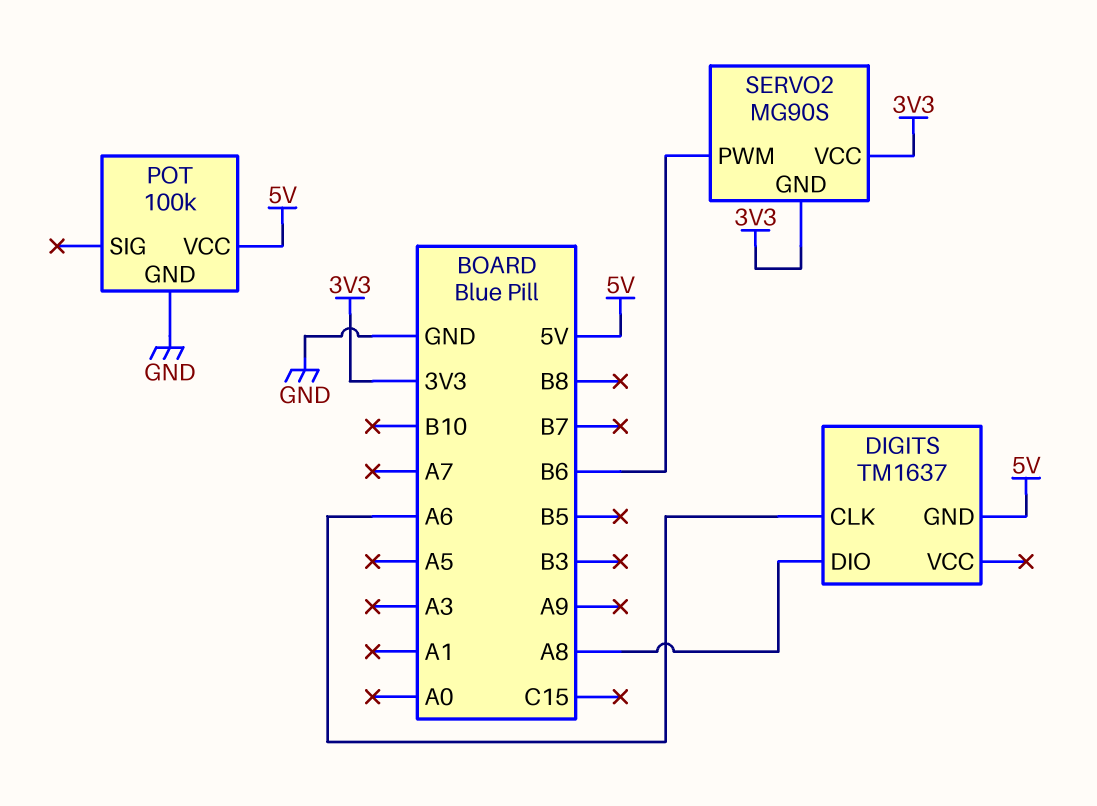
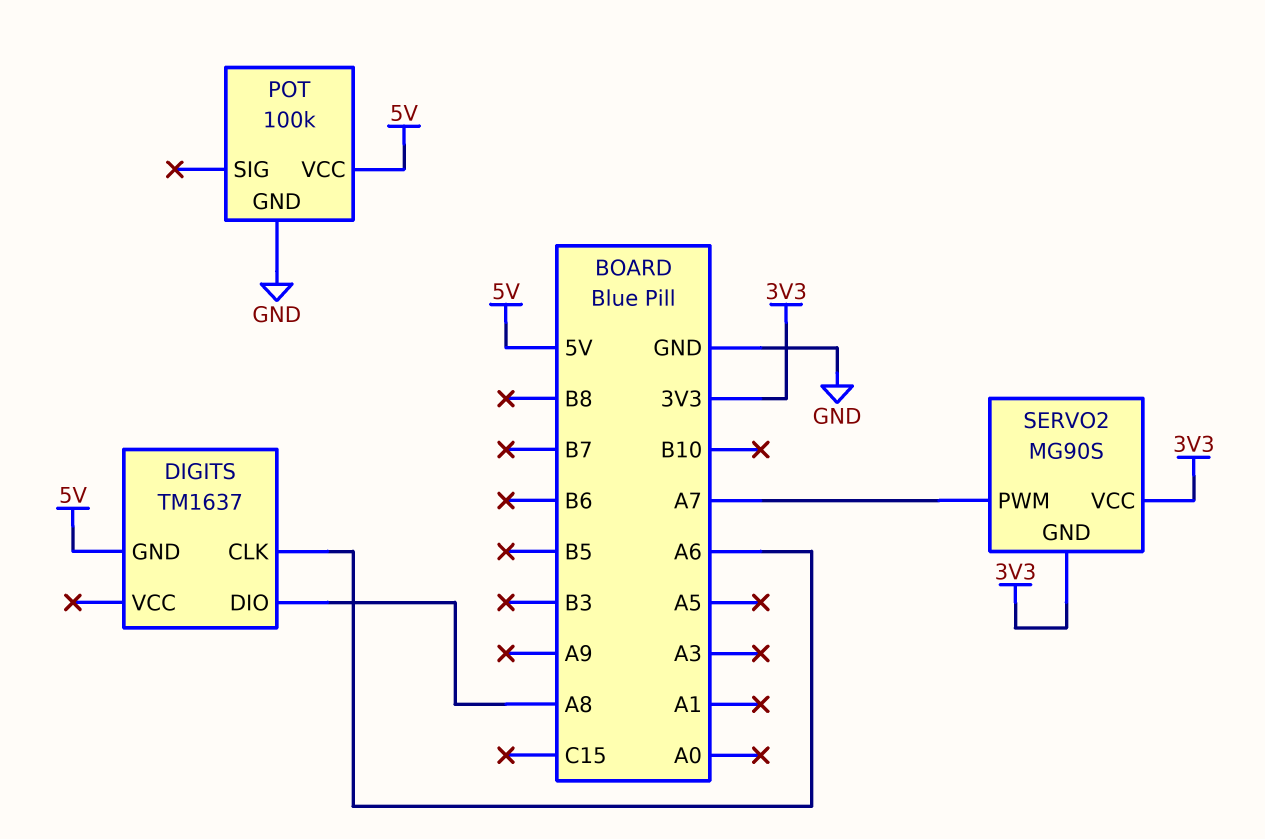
SERVO2 pin PWM: B6 -> A7

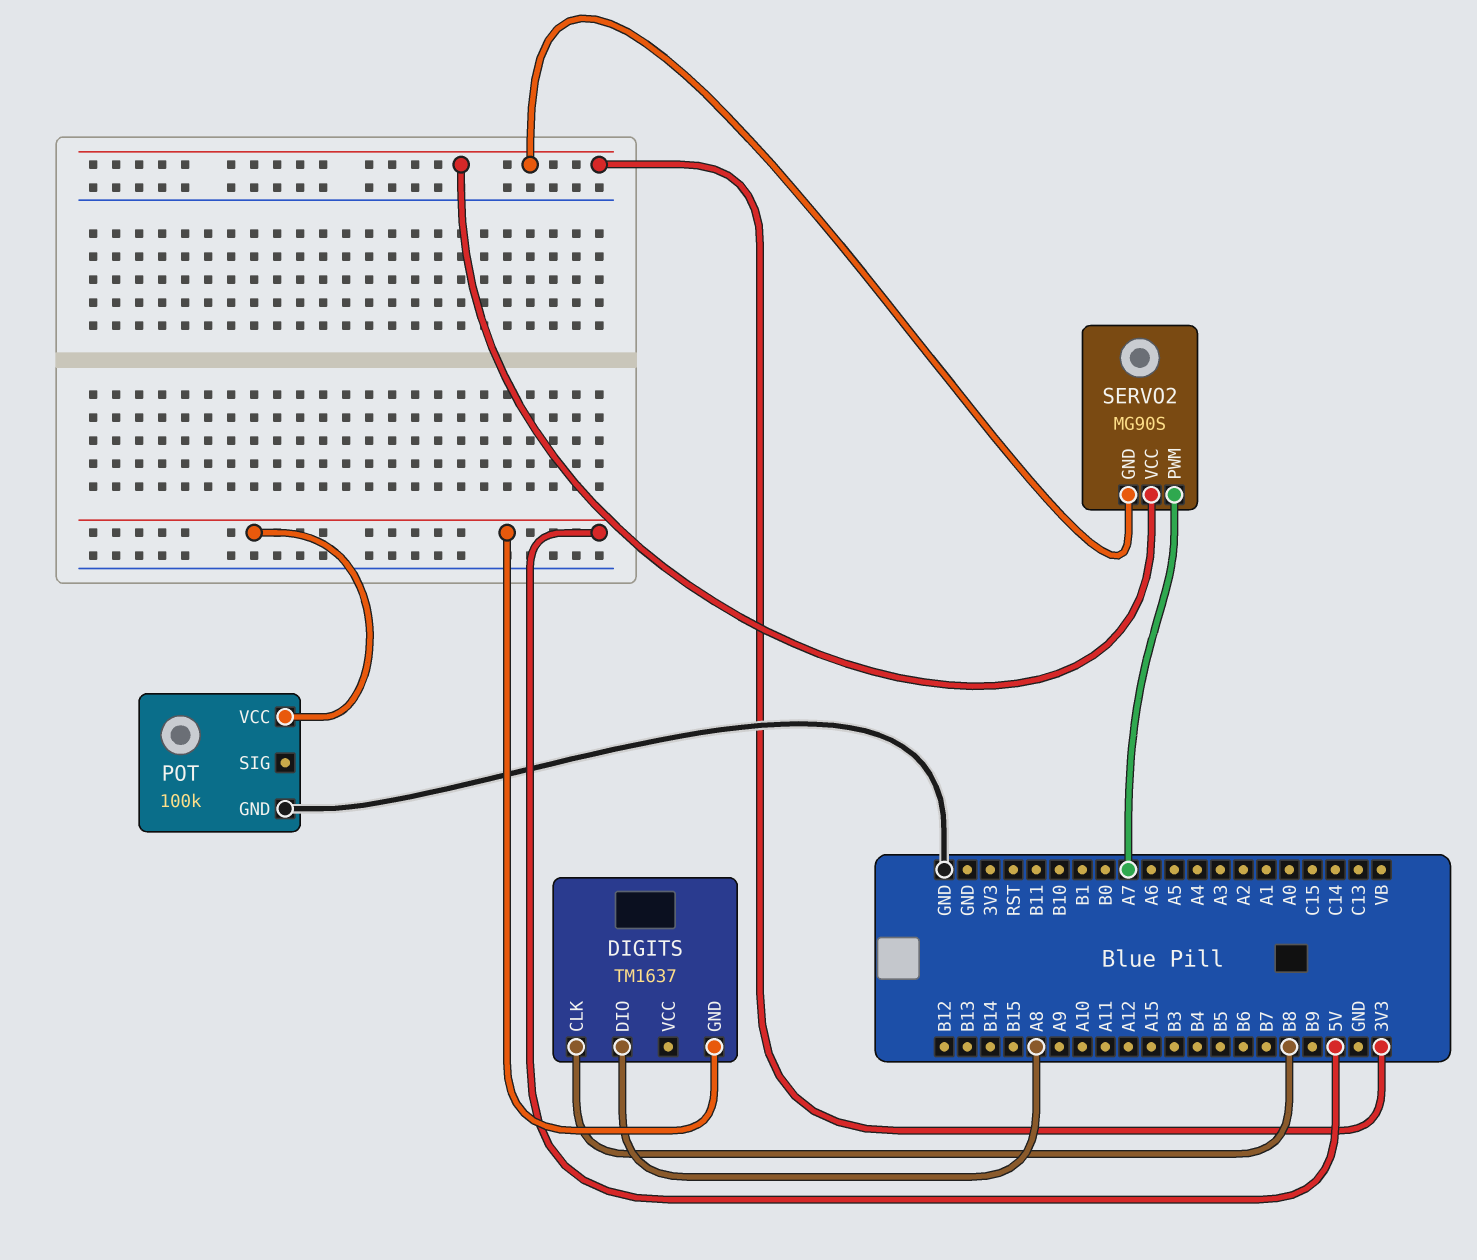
DIGITS pin CLK: A6 -> B8

